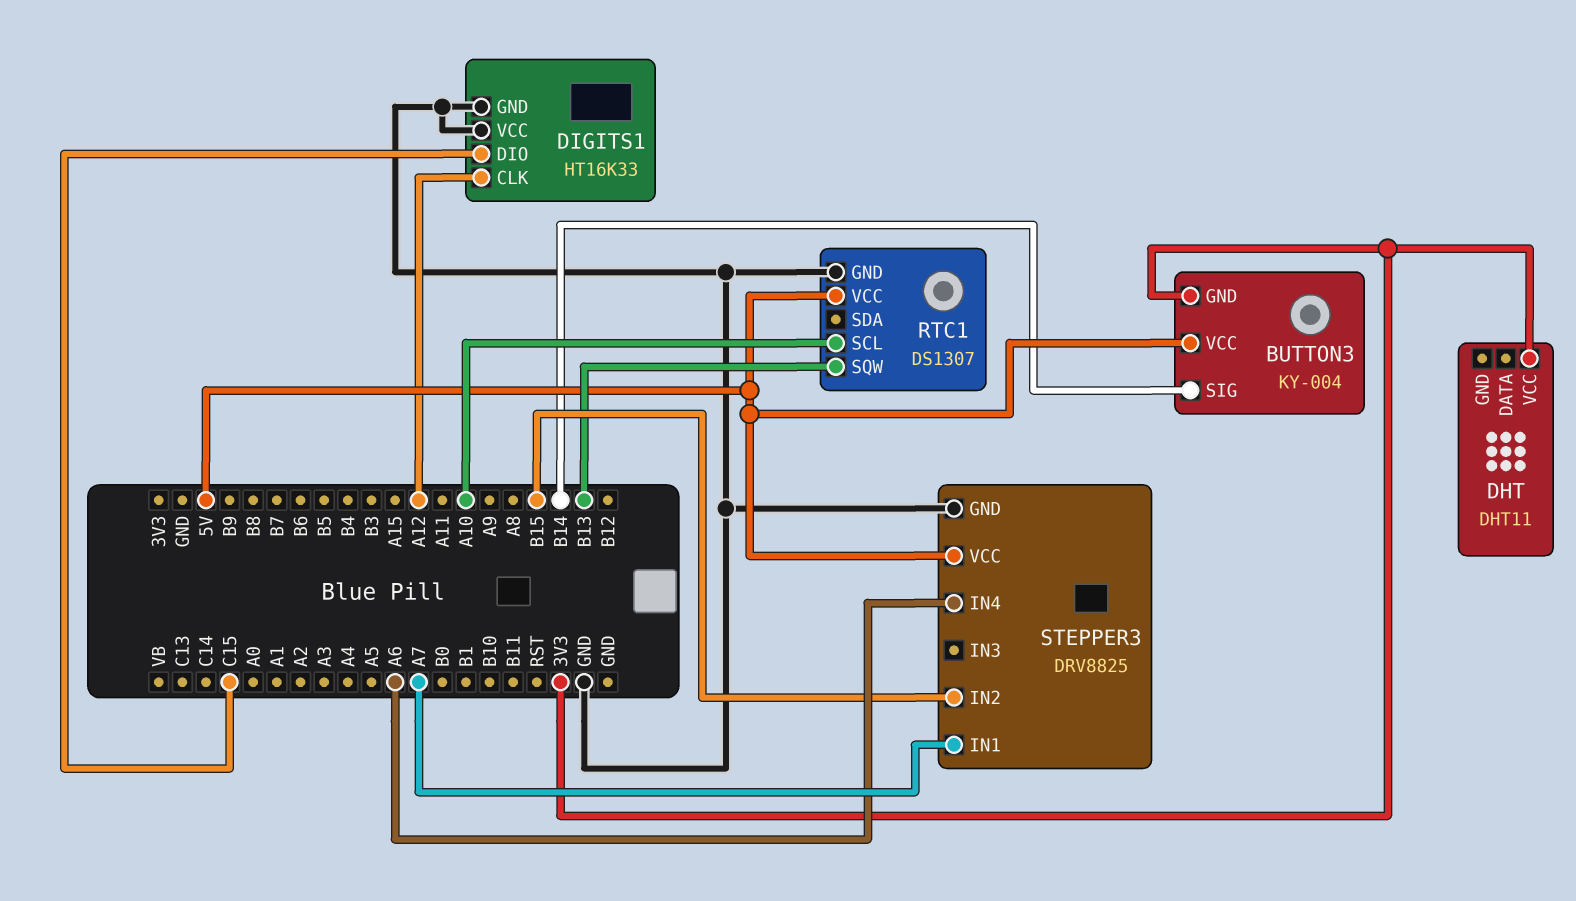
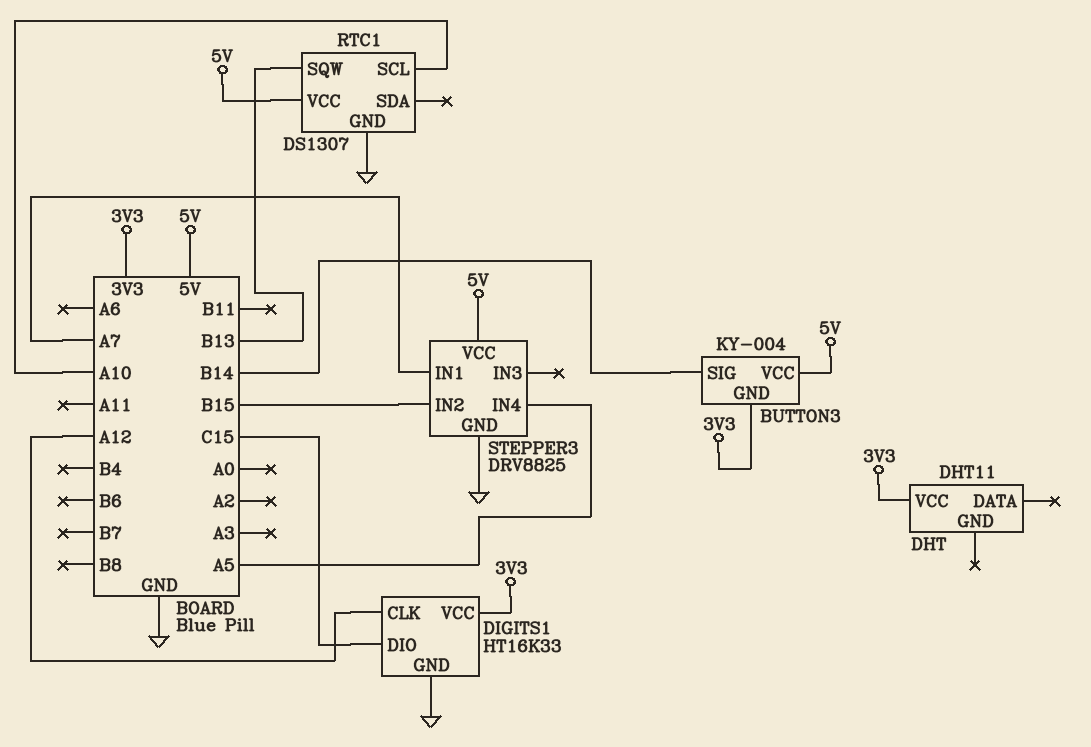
DIGITS1 pin VCC: GND -> 3V3
STEPPER3 pin IN4: A6 -> A5

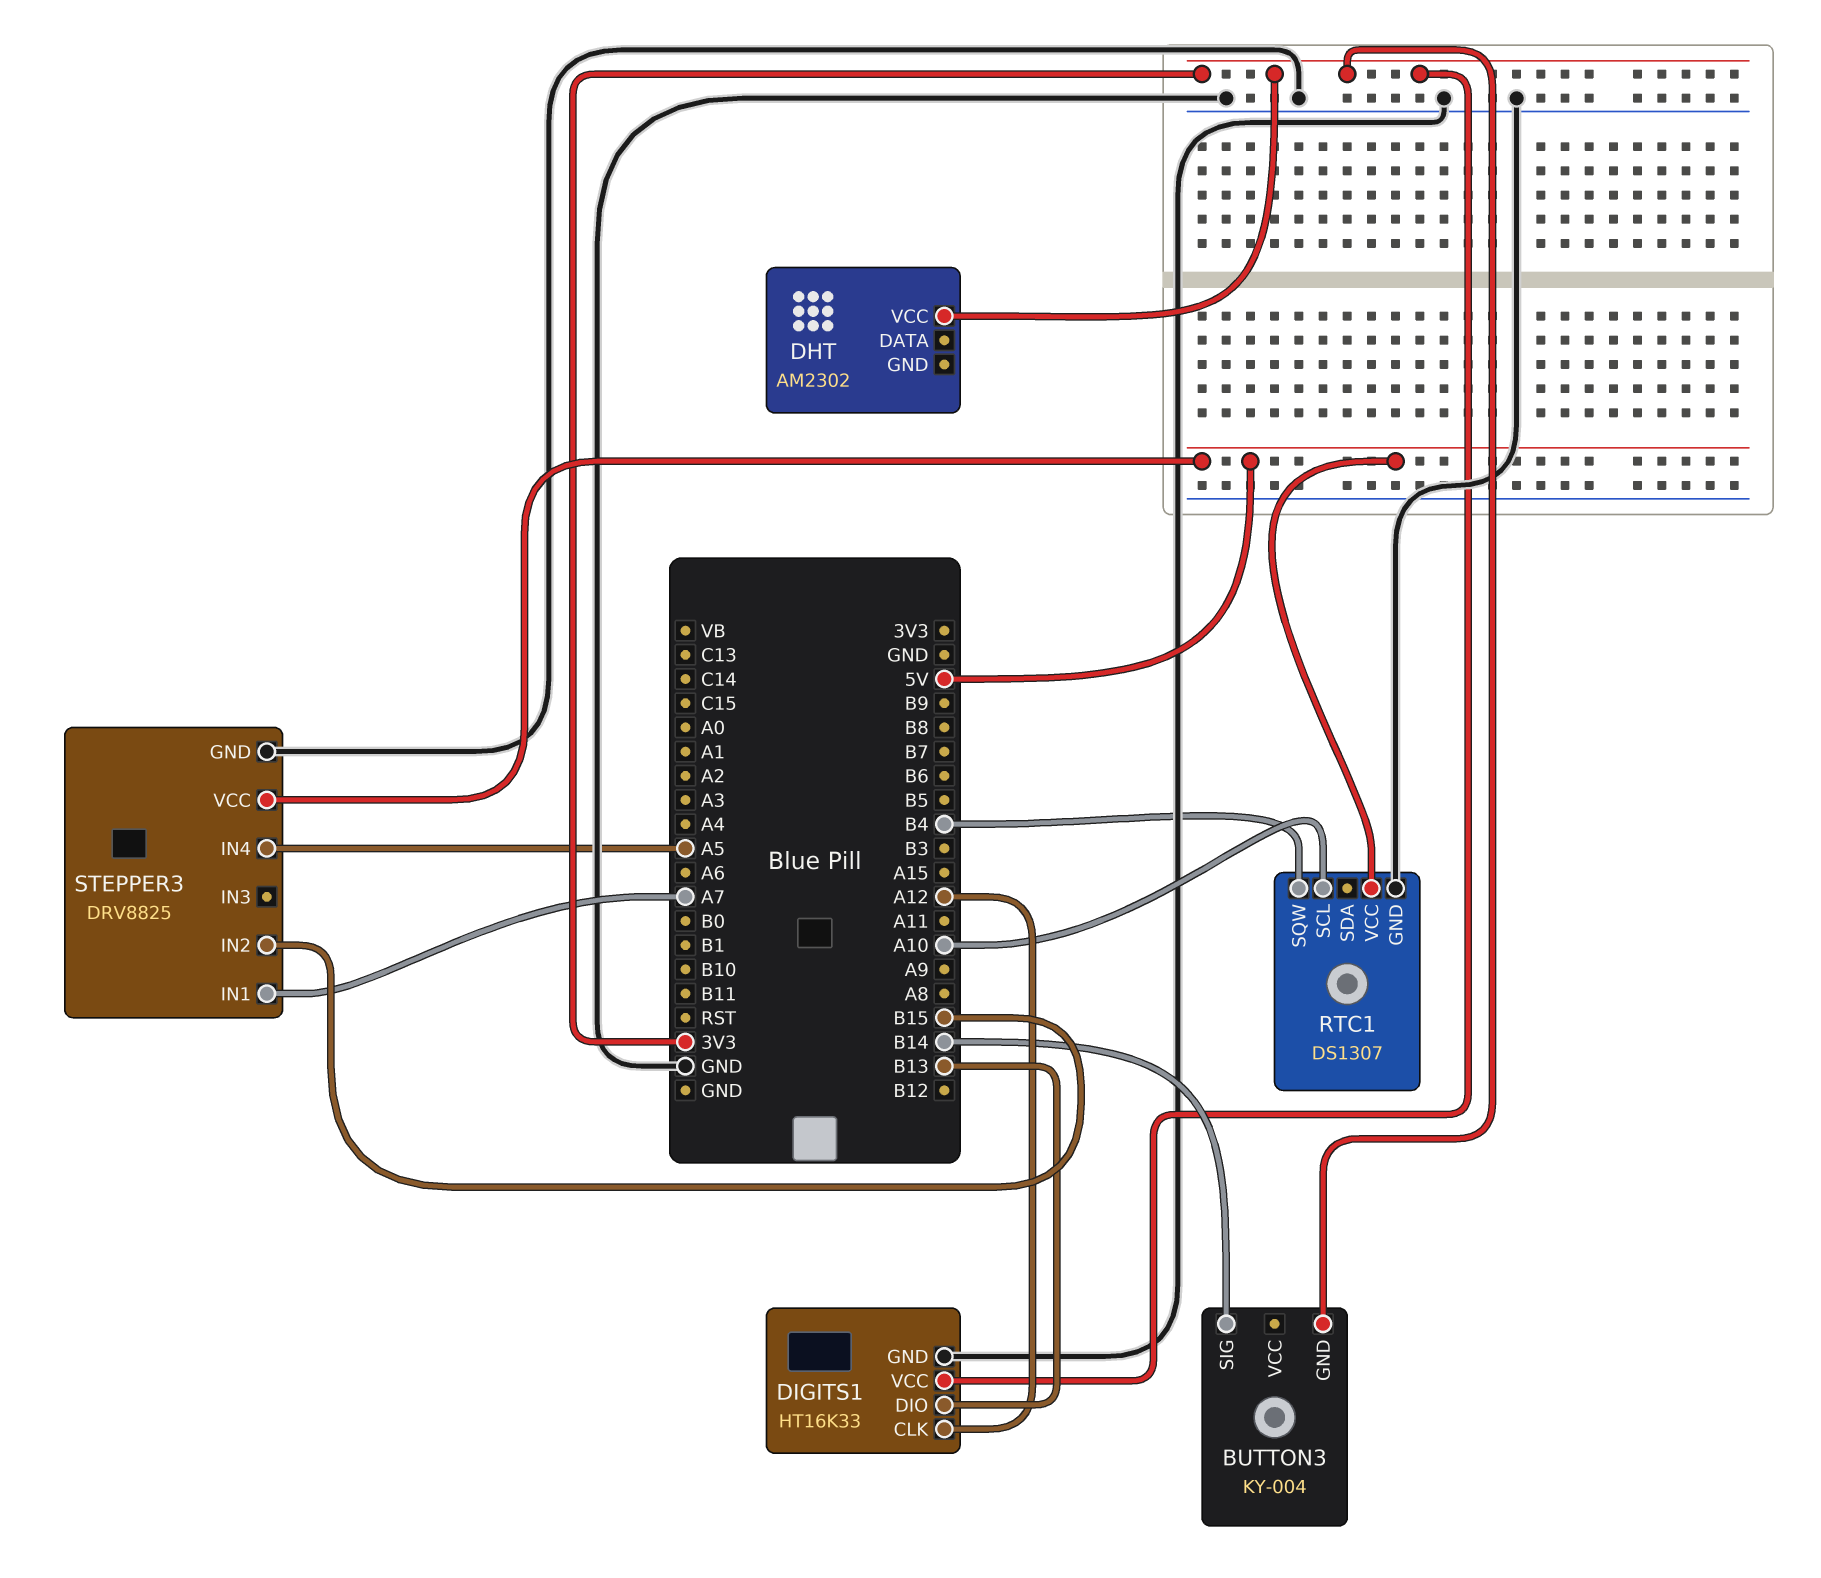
BUTTON3 pin VCC: 5V -> none
DHT: DHT11 -> AM2302
DIGITS1 pin DIO: C15 -> B13
RTC1 pin SQW: B13 -> B4

